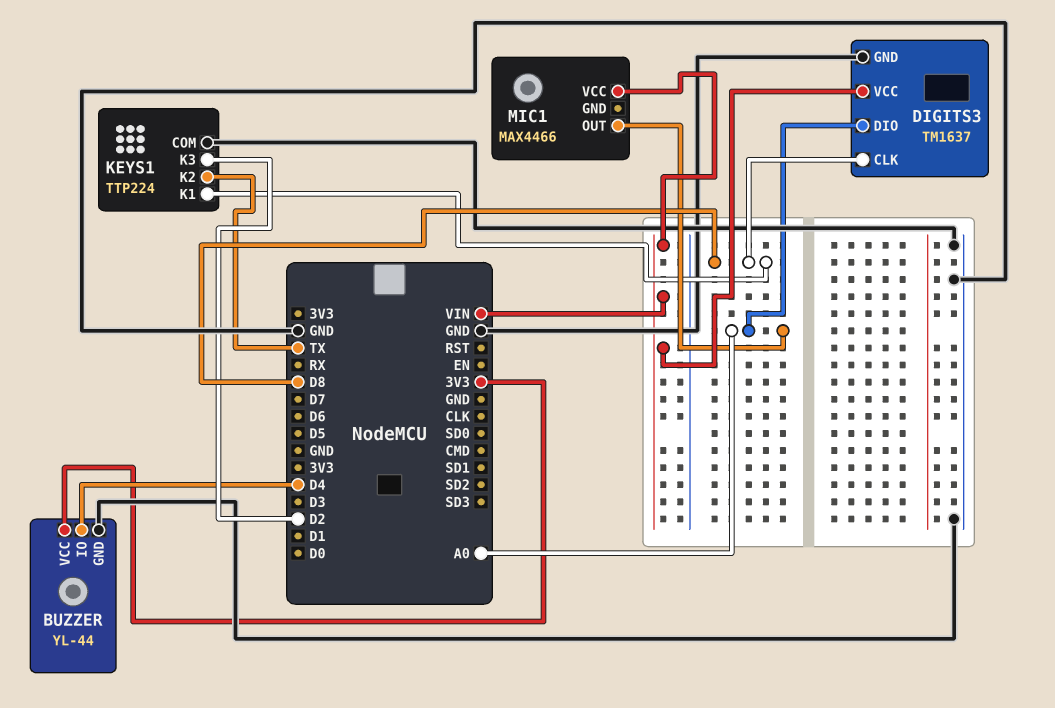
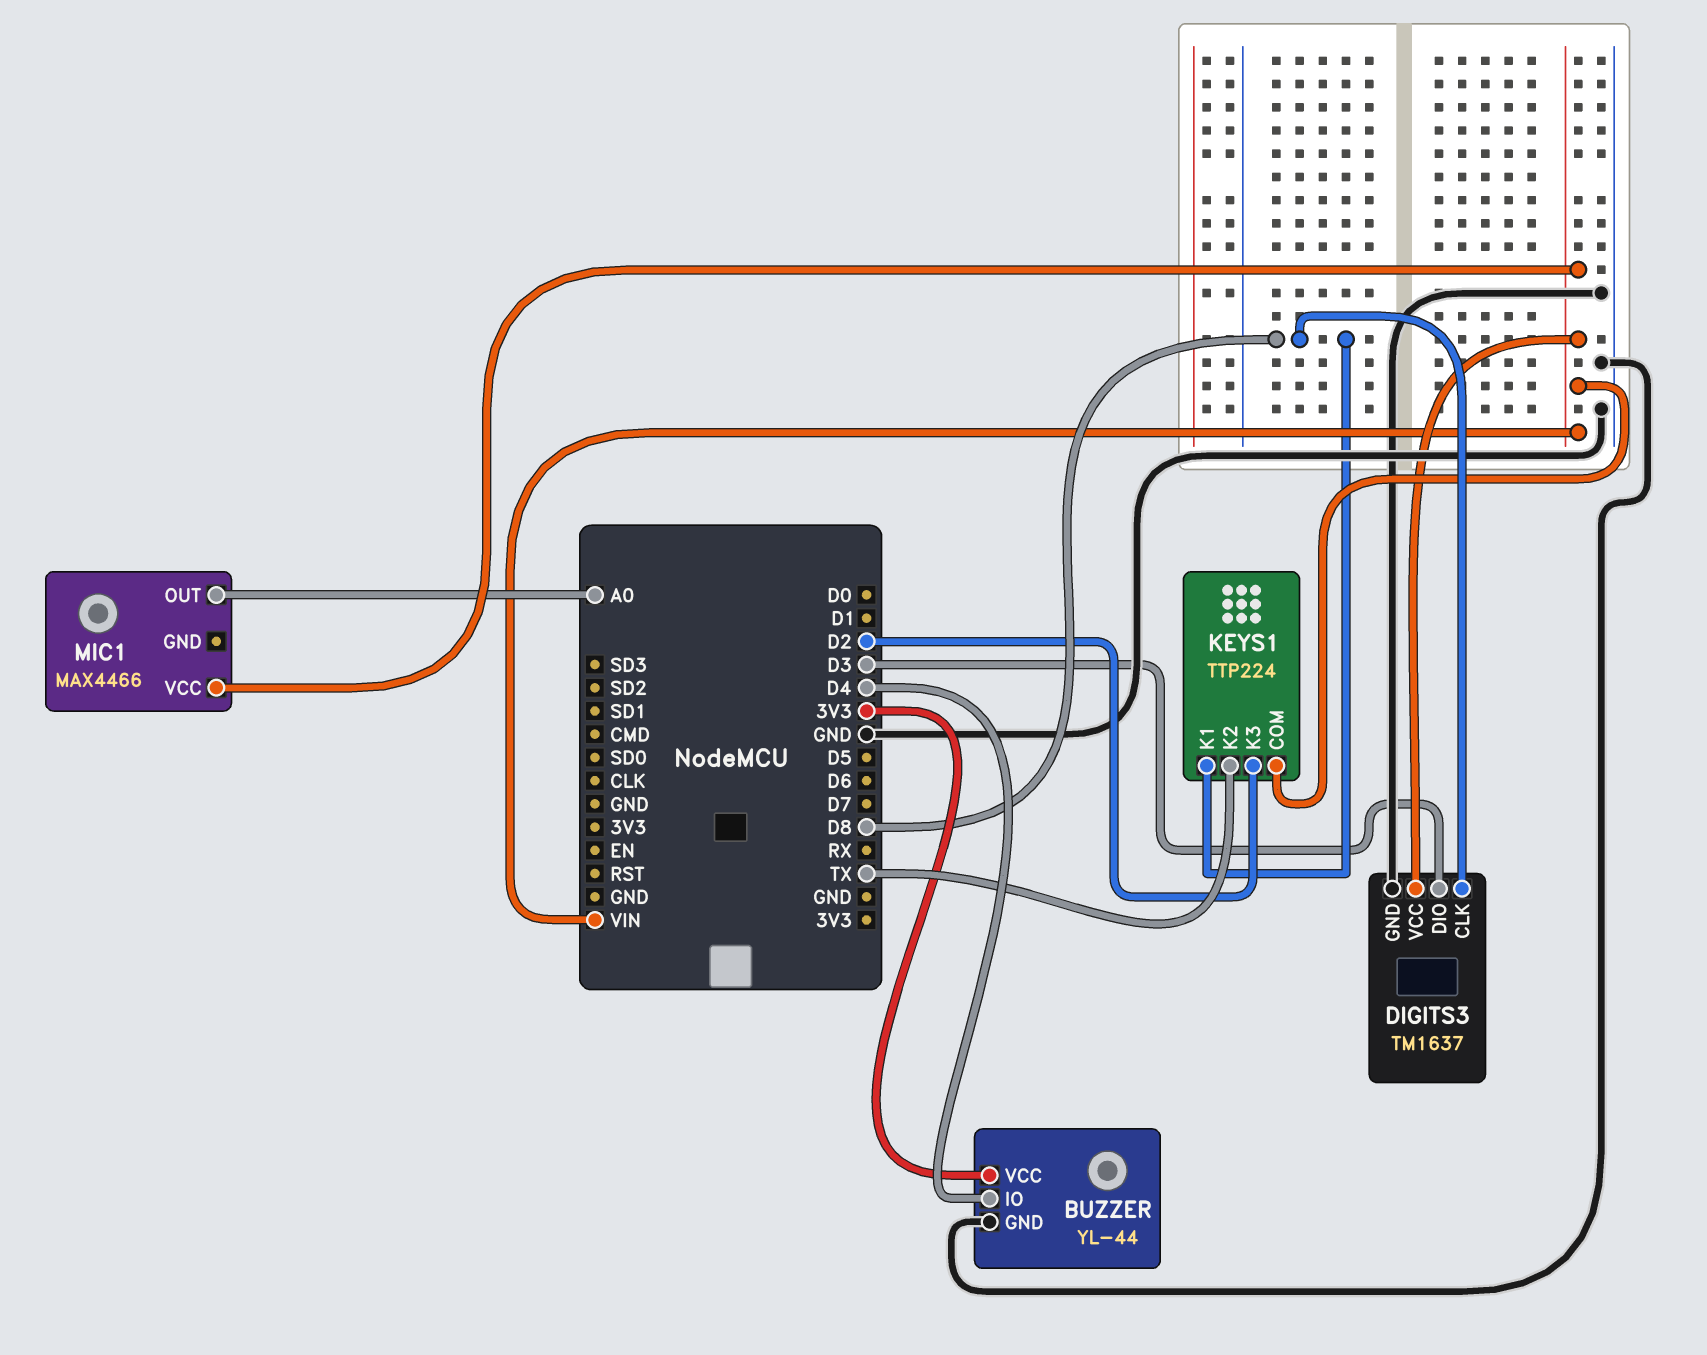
DIGITS3 pin DIO: A0 -> D3
KEYS1 pin COM: GND -> VIN

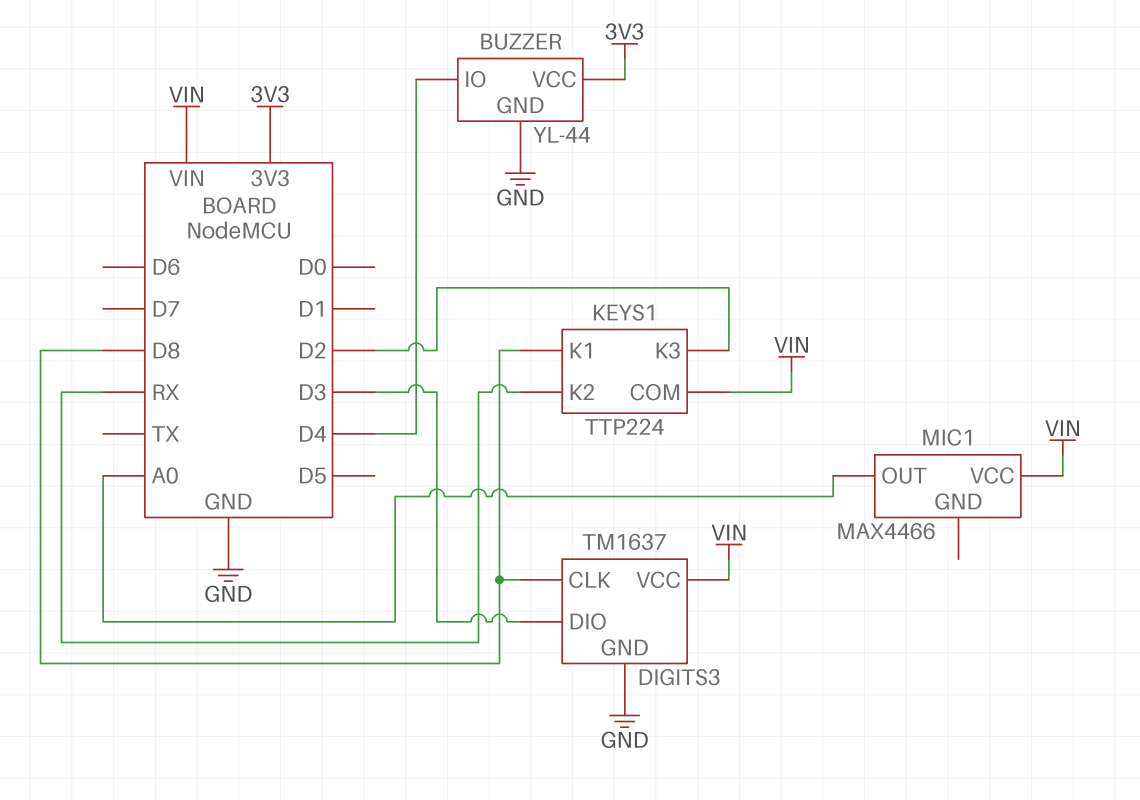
KEYS1 pin K2: TX -> RX

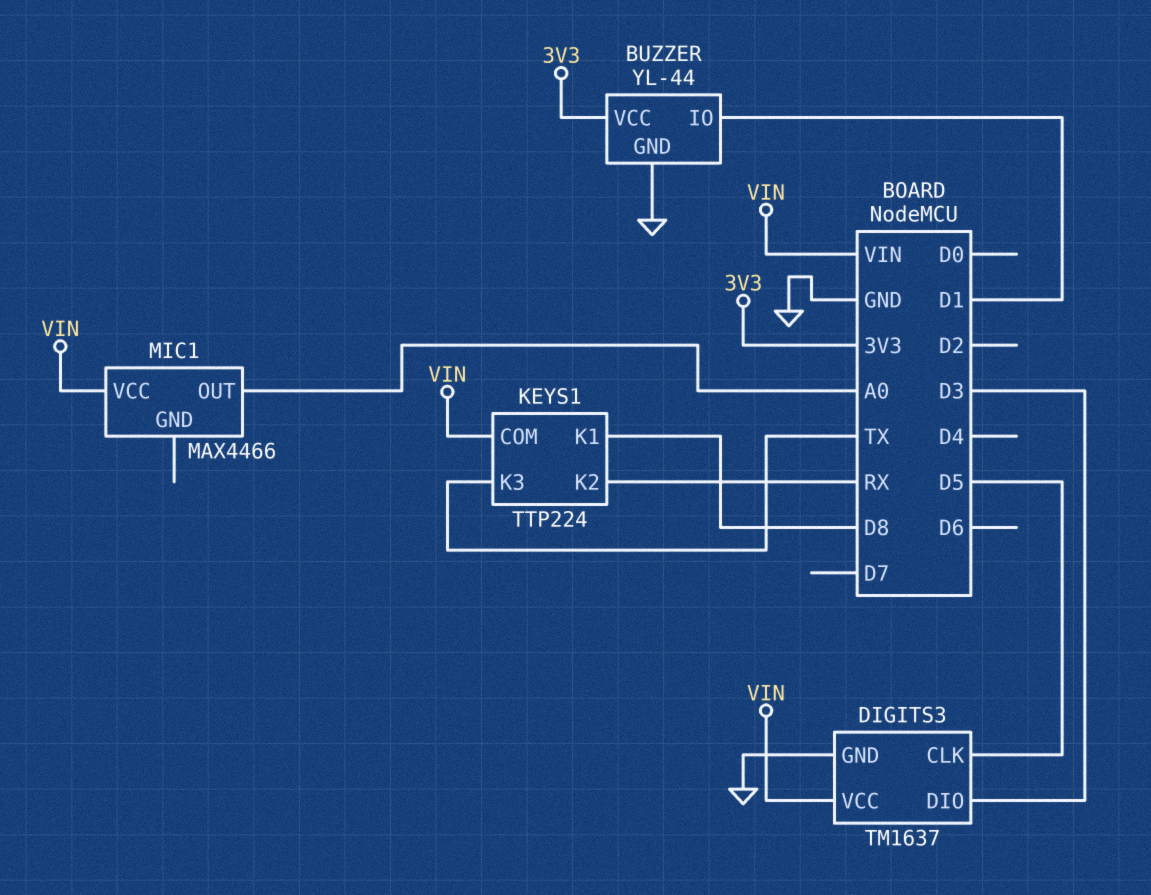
BUZZER pin IO: D4 -> D1
DIGITS3 pin CLK: D8 -> D5
KEYS1 pin K3: D2 -> TX

